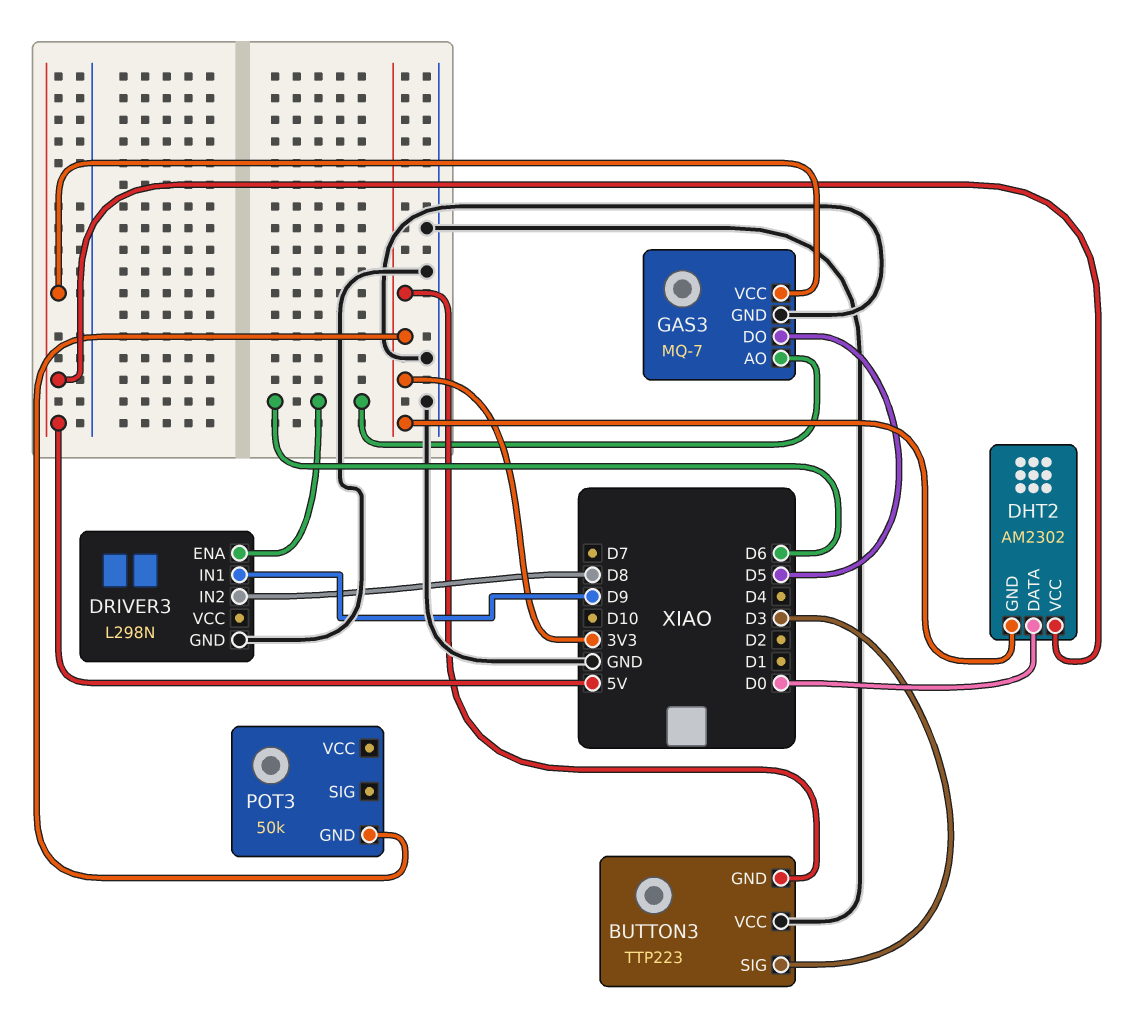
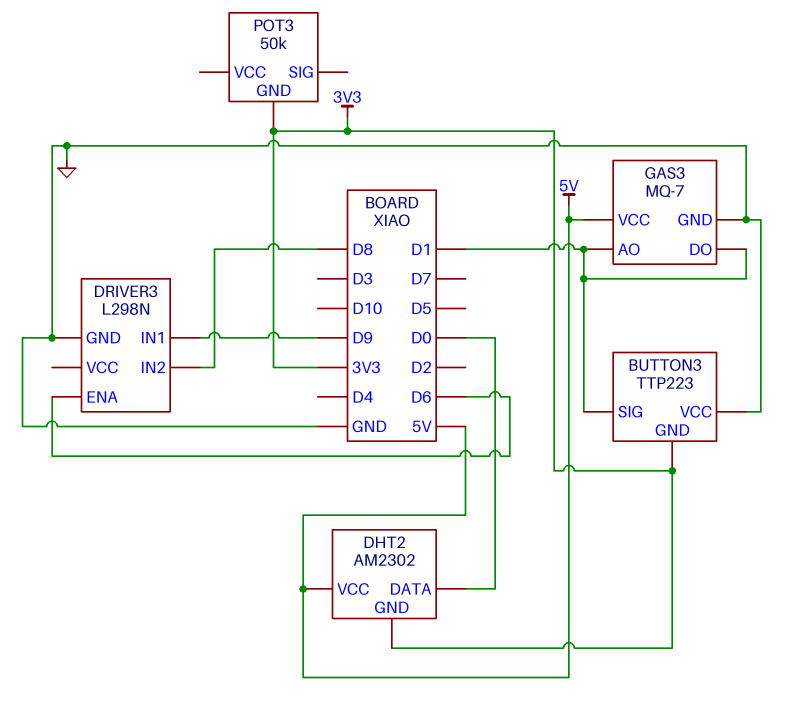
BUTTON3 pin SIG: D3 -> D1
GAS3 pin AO: D6 -> D1
GAS3 pin DO: D5 -> D1

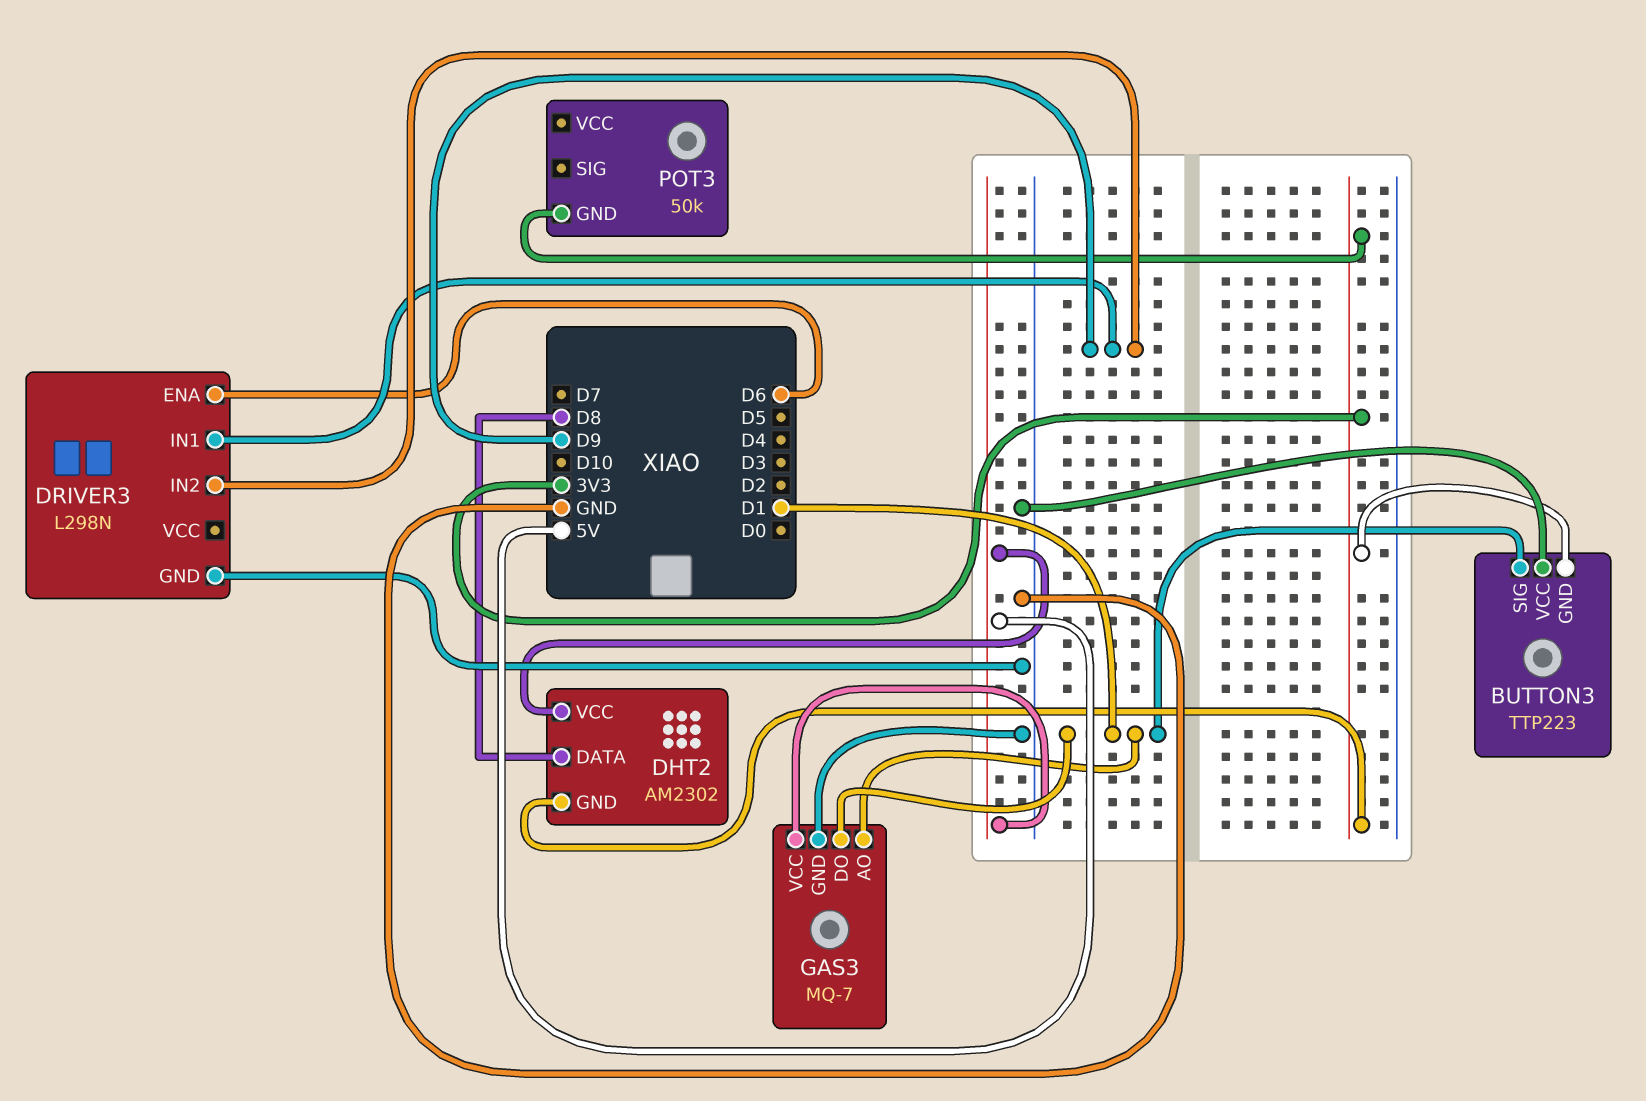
DHT2 pin DATA: D0 -> D8
DRIVER3 pin IN2: D8 -> D9

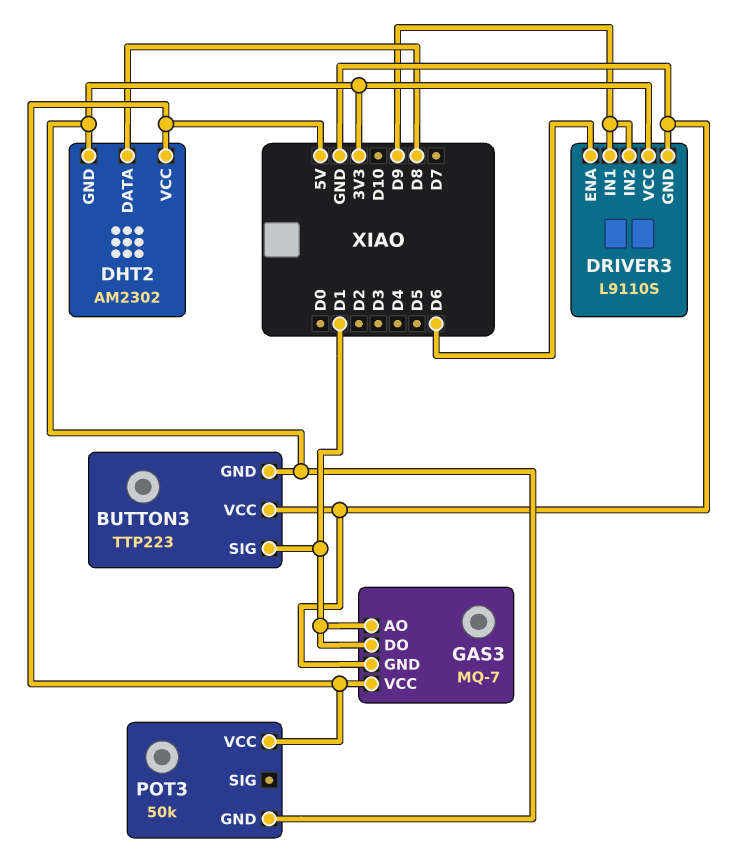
DRIVER3: L298N -> L9110S
DRIVER3 pin VCC: none -> 3V3
POT3 pin VCC: none -> 5V

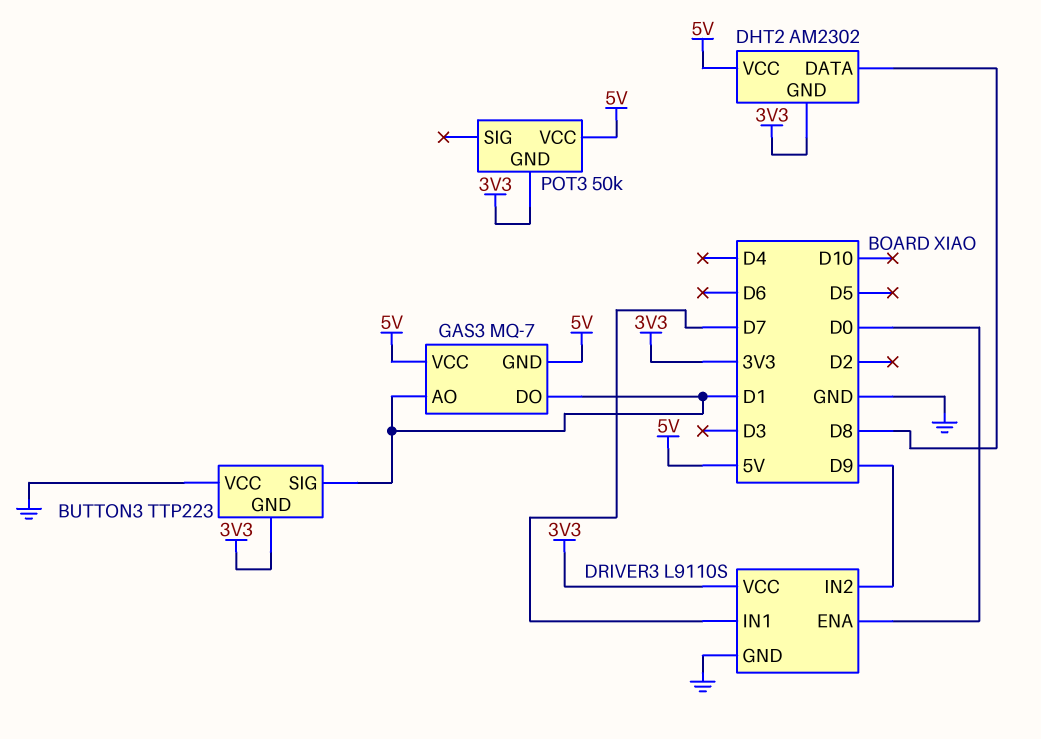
DRIVER3 pin ENA: D6 -> D0
DRIVER3 pin IN1: D9 -> D7
GAS3 pin GND: GND -> 5V

